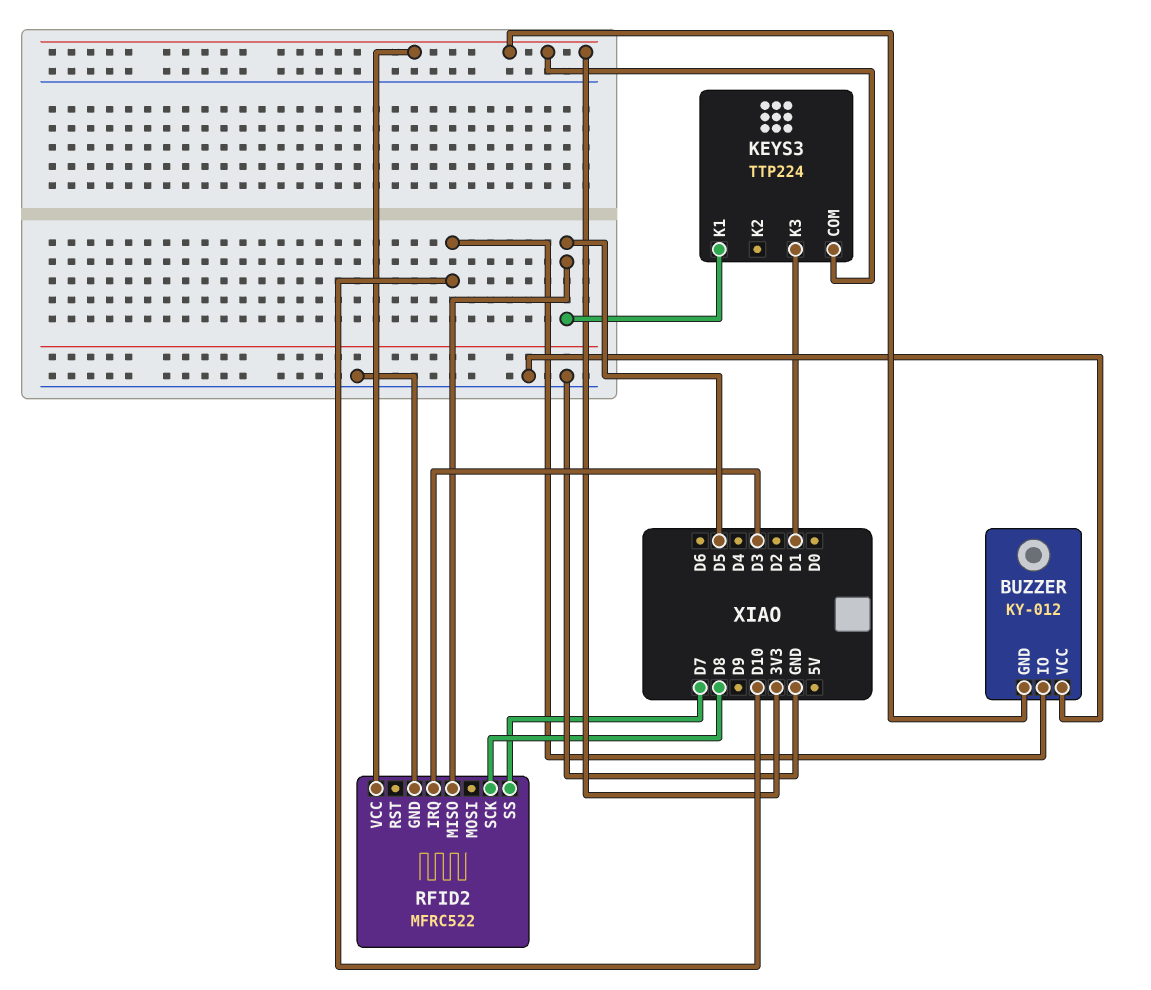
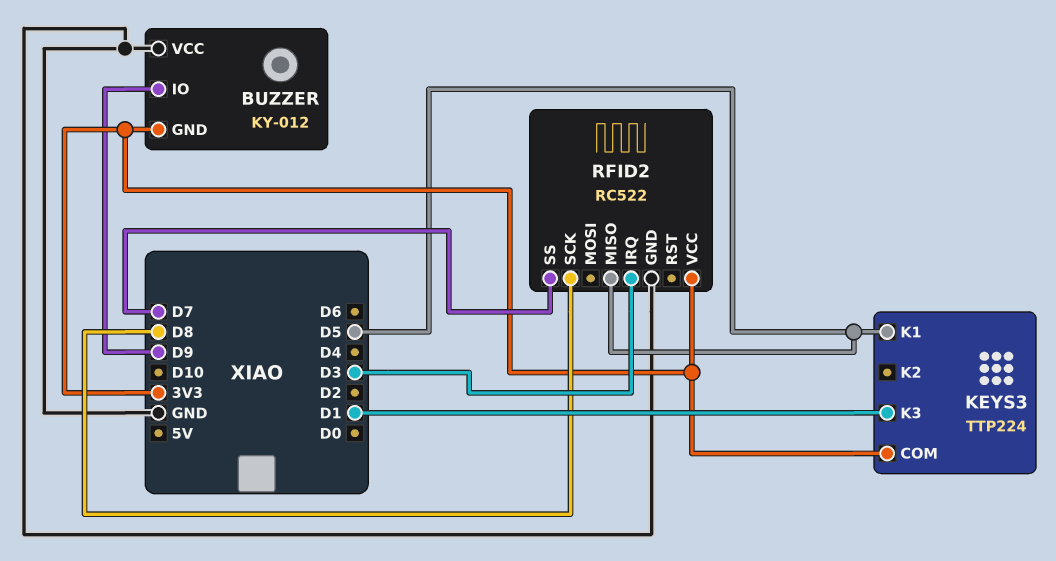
BUZZER pin IO: D10 -> D9
RFID2: MFRC522 -> RC522

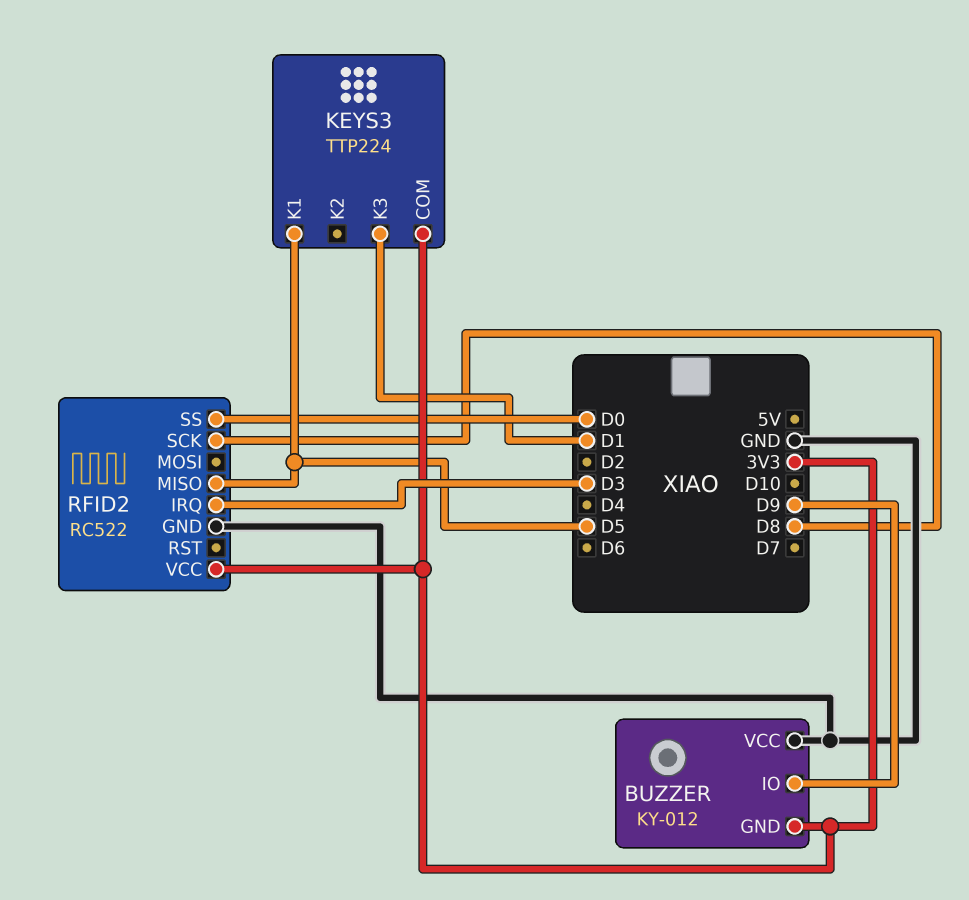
RFID2 pin SS: D7 -> D0

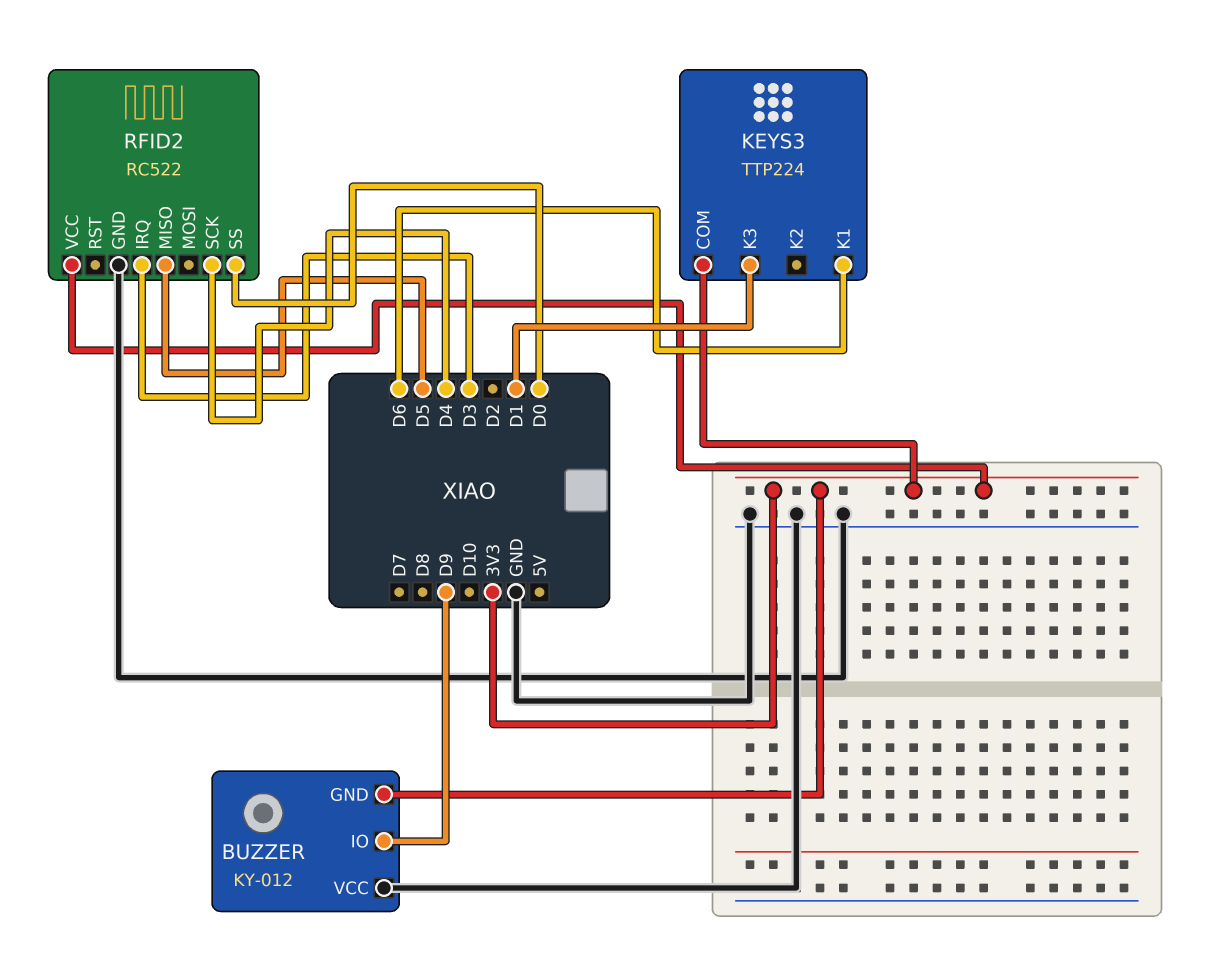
KEYS3 pin K1: D5 -> D6
RFID2 pin SCK: D8 -> D4

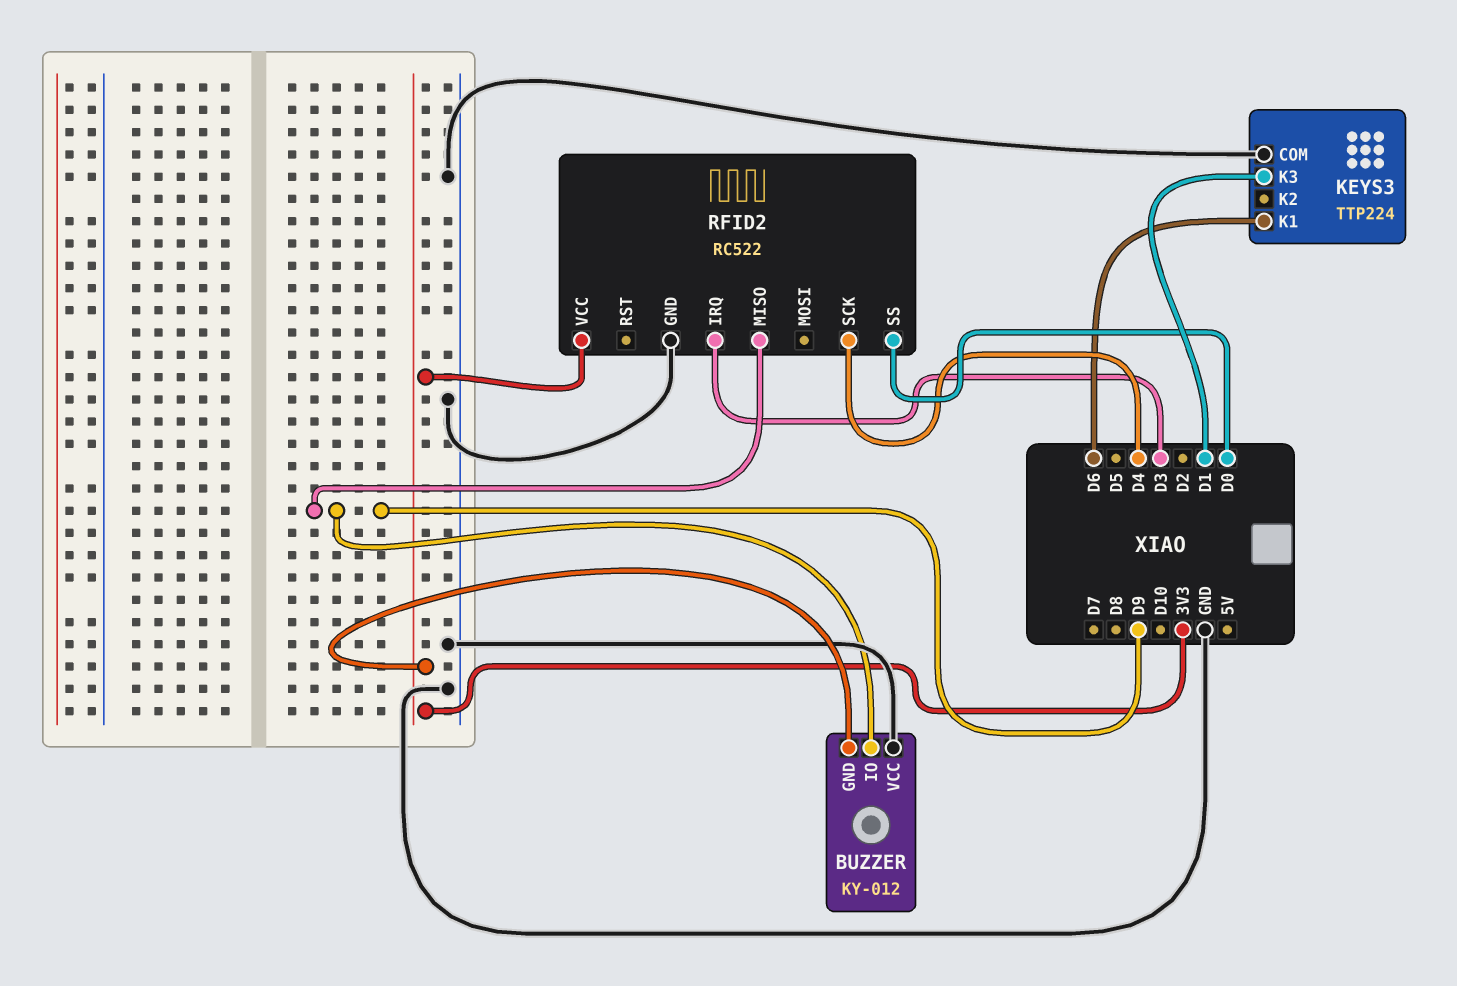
KEYS3 pin COM: 3V3 -> GND
RFID2 pin MISO: D5 -> D9

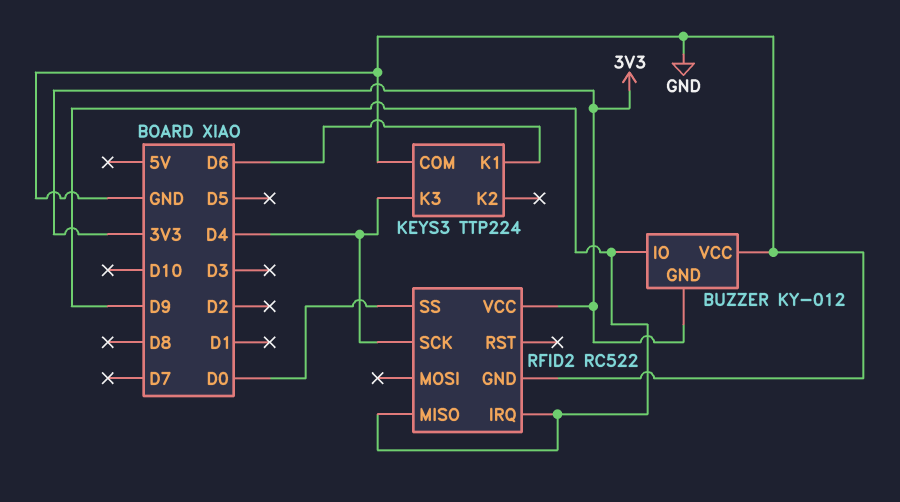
KEYS3 pin K3: D1 -> D4
RFID2 pin IRQ: D3 -> D9

